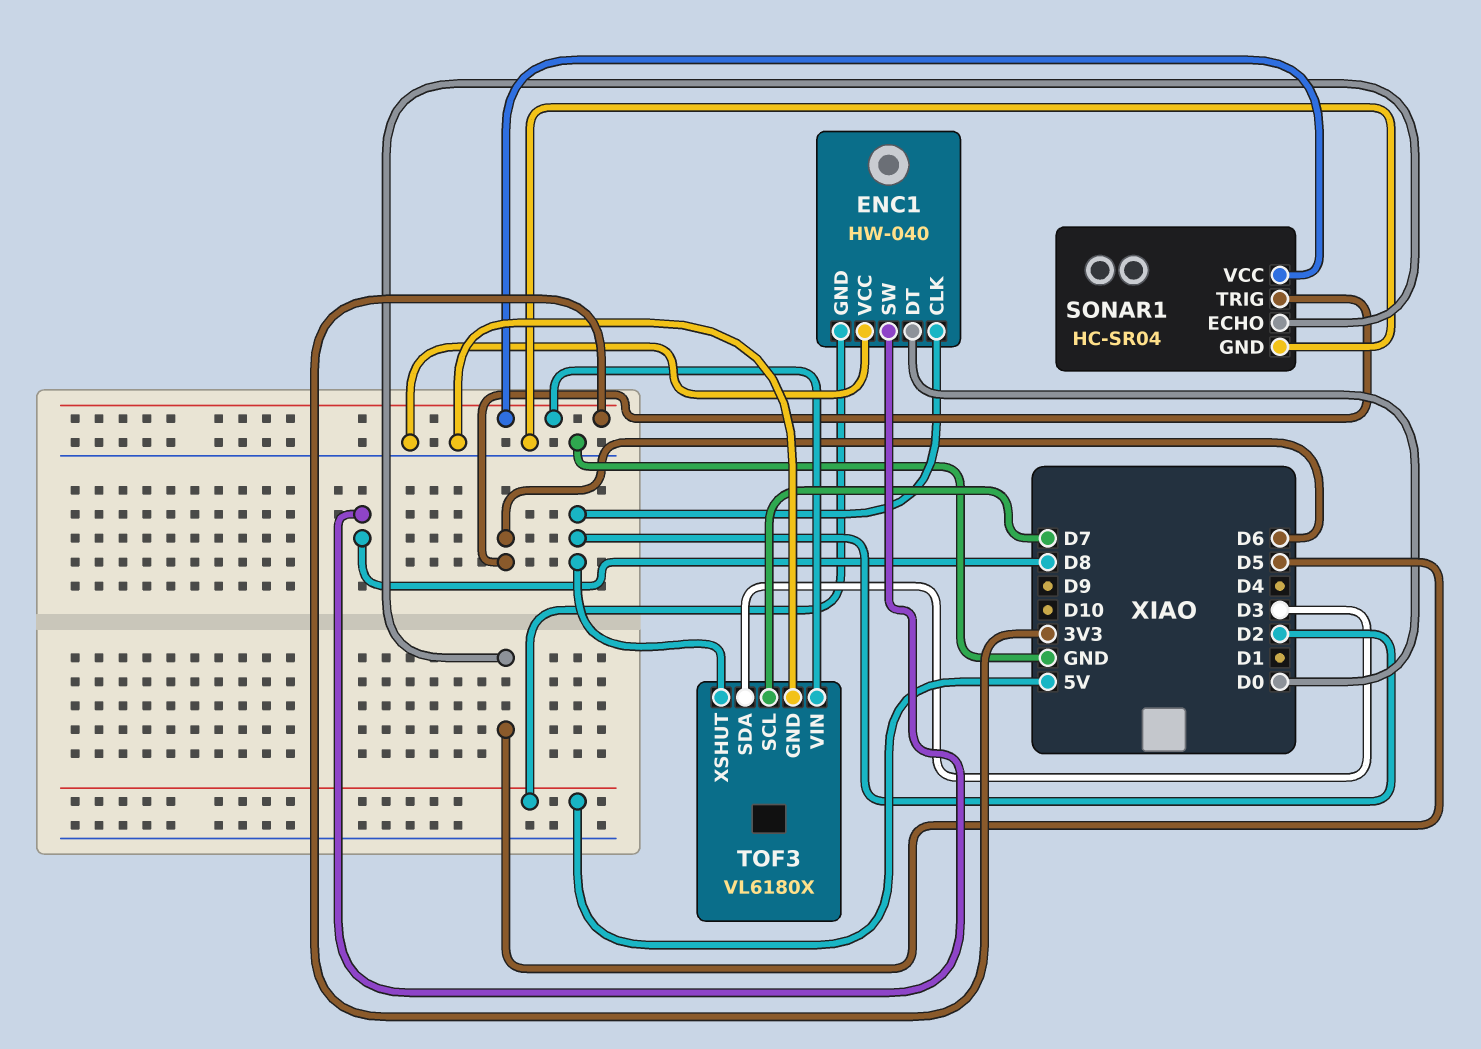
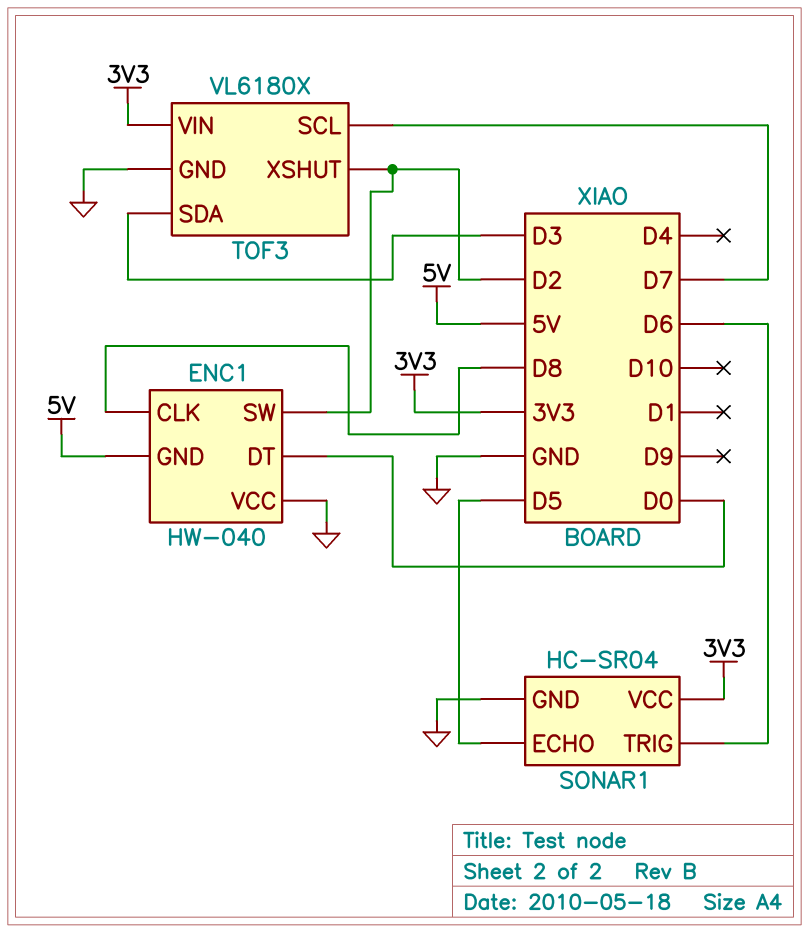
ENC1 pin CLK: D2 -> D8
ENC1 pin SW: D8 -> D2

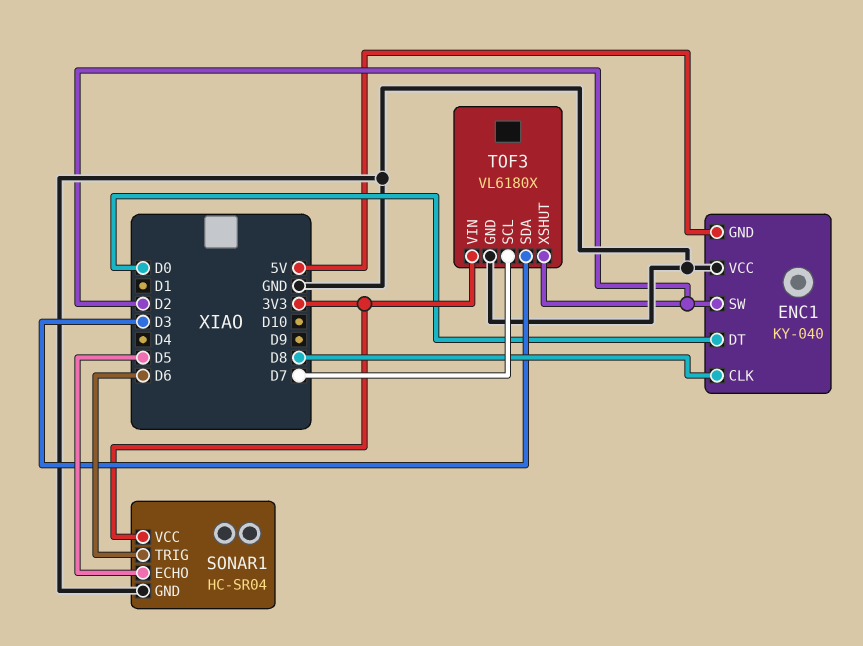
ENC1: HW-040 -> KY-040

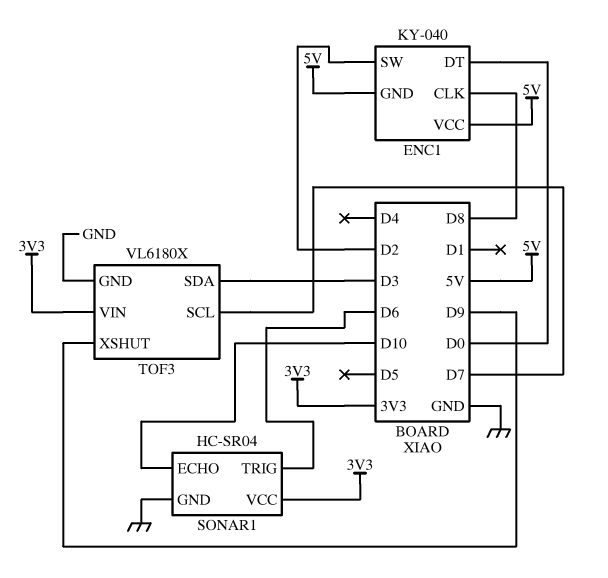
ENC1 pin VCC: GND -> 5V
SONAR1 pin ECHO: D5 -> D10
TOF3 pin XSHUT: D2 -> D9

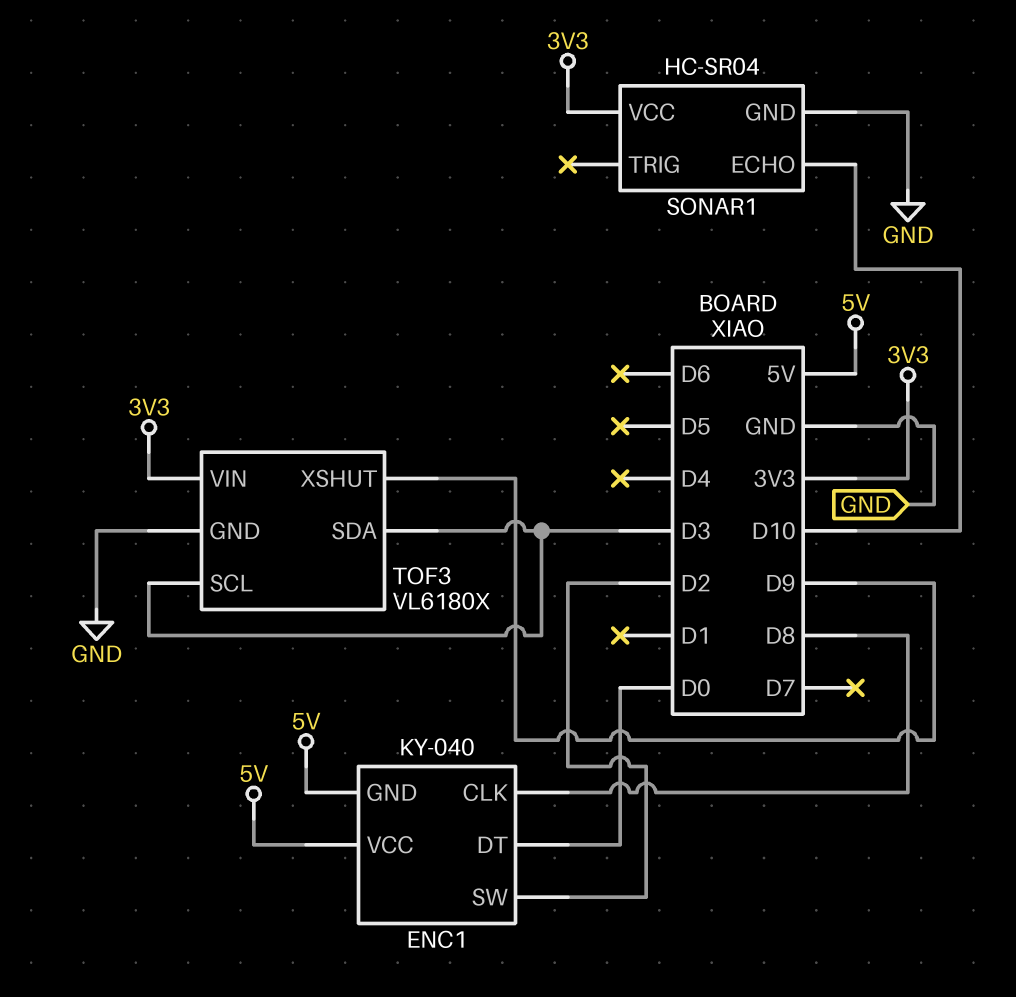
SONAR1 pin TRIG: D6 -> none
TOF3 pin SCL: D7 -> D3

